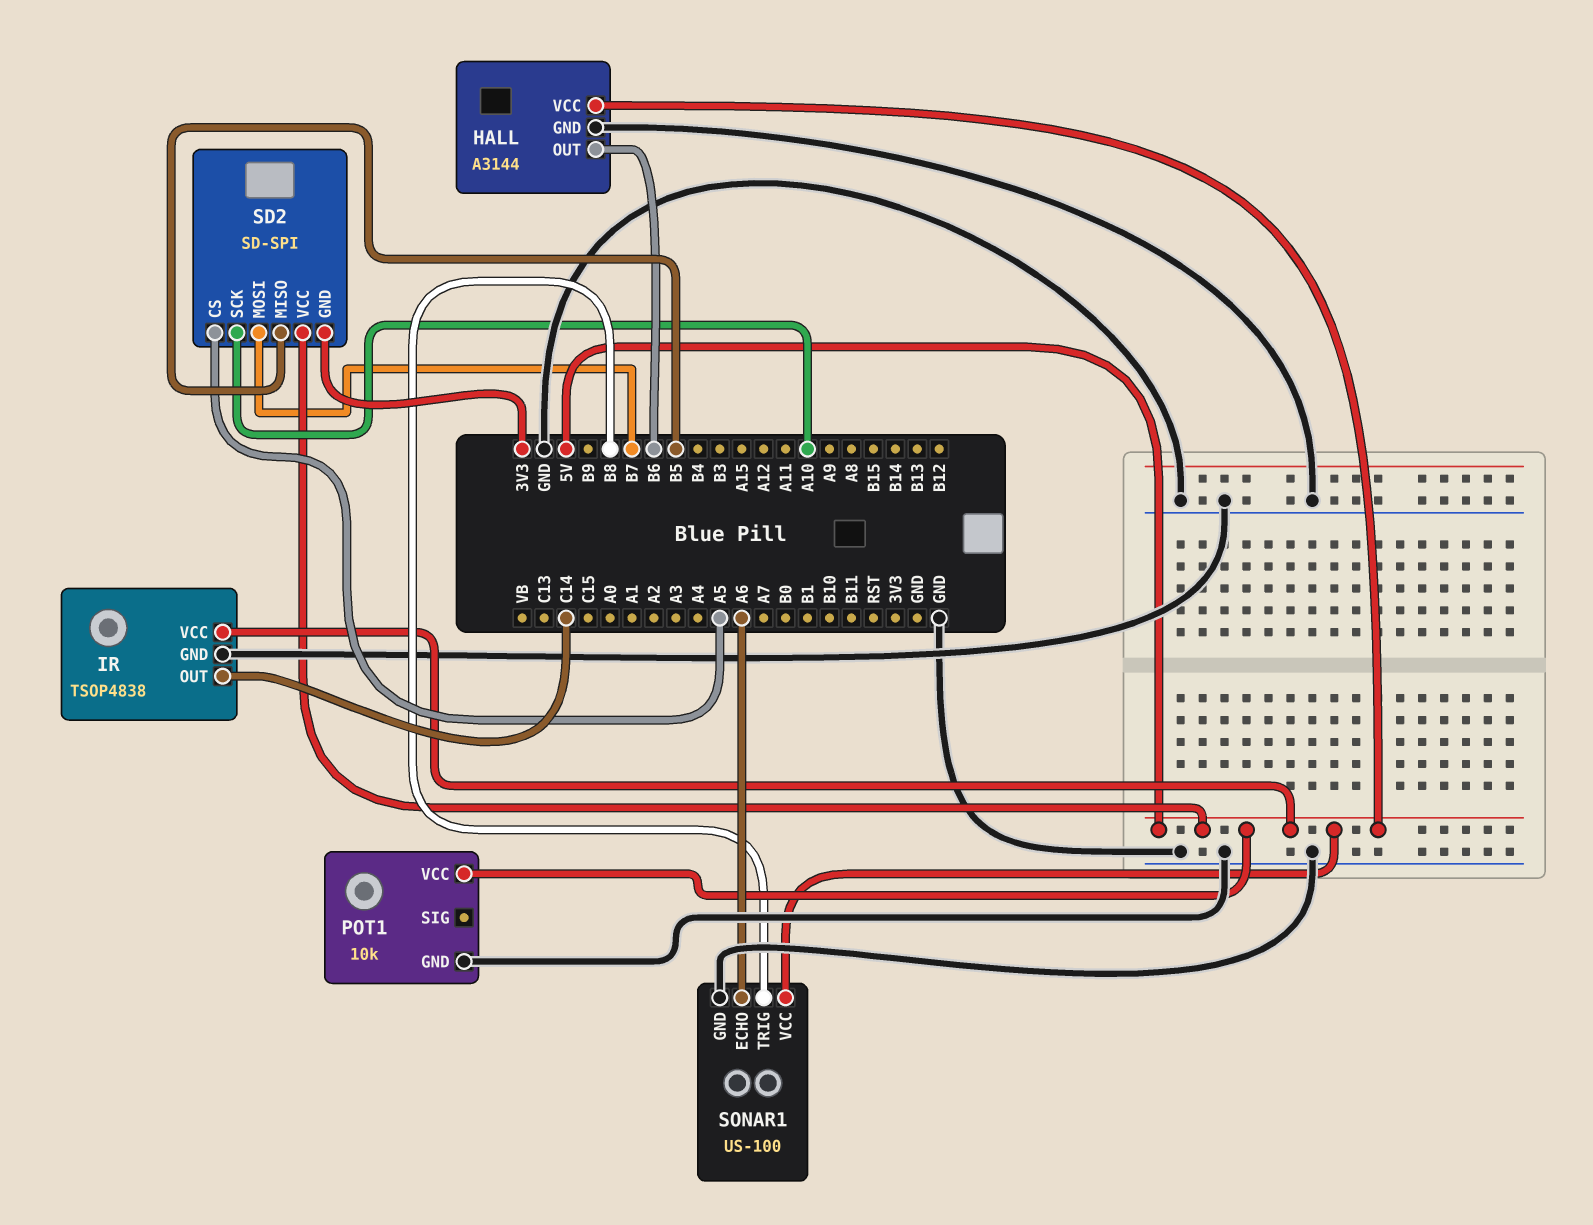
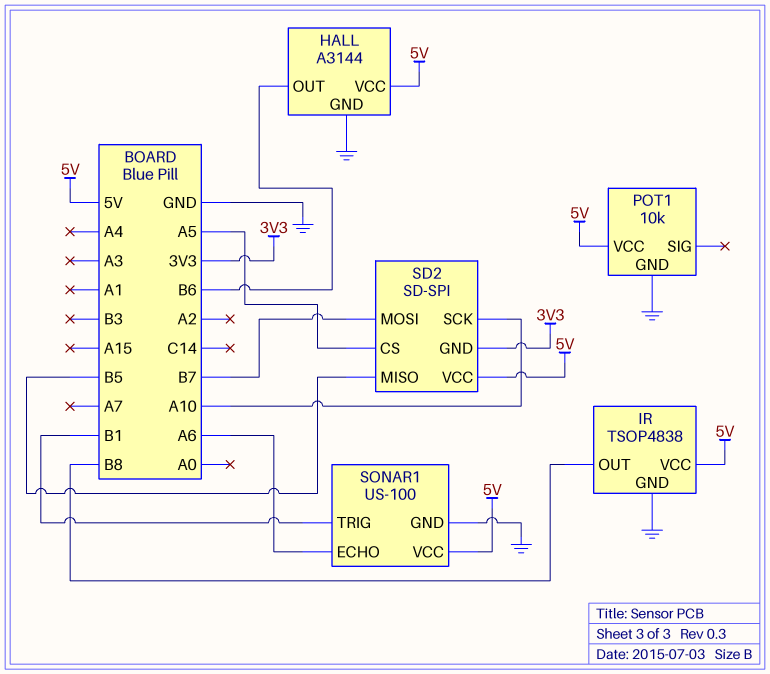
IR pin OUT: C14 -> B8
SONAR1 pin TRIG: B8 -> B1

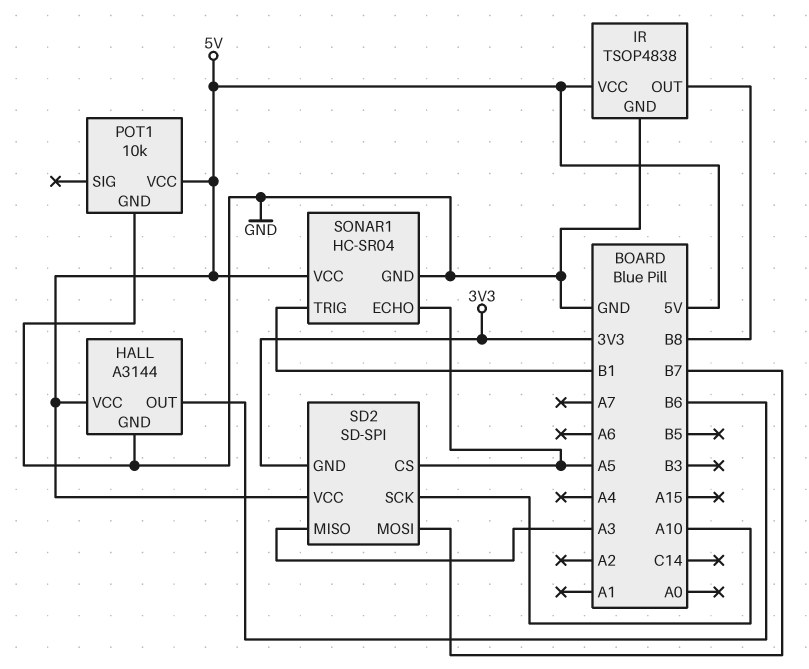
SD2 pin MISO: B5 -> A3
SONAR1: US-100 -> HC-SR04
SONAR1 pin ECHO: A6 -> A5

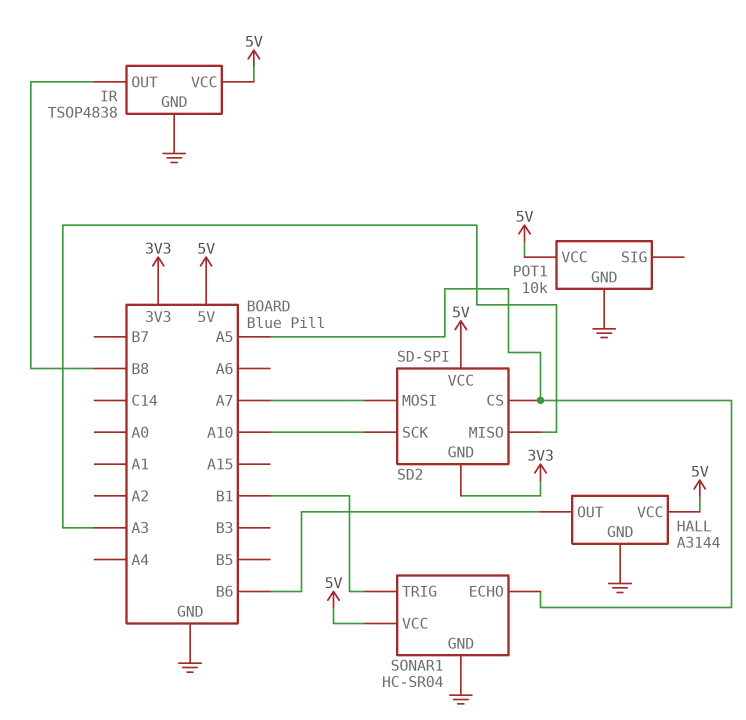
SD2 pin MOSI: B7 -> A7

